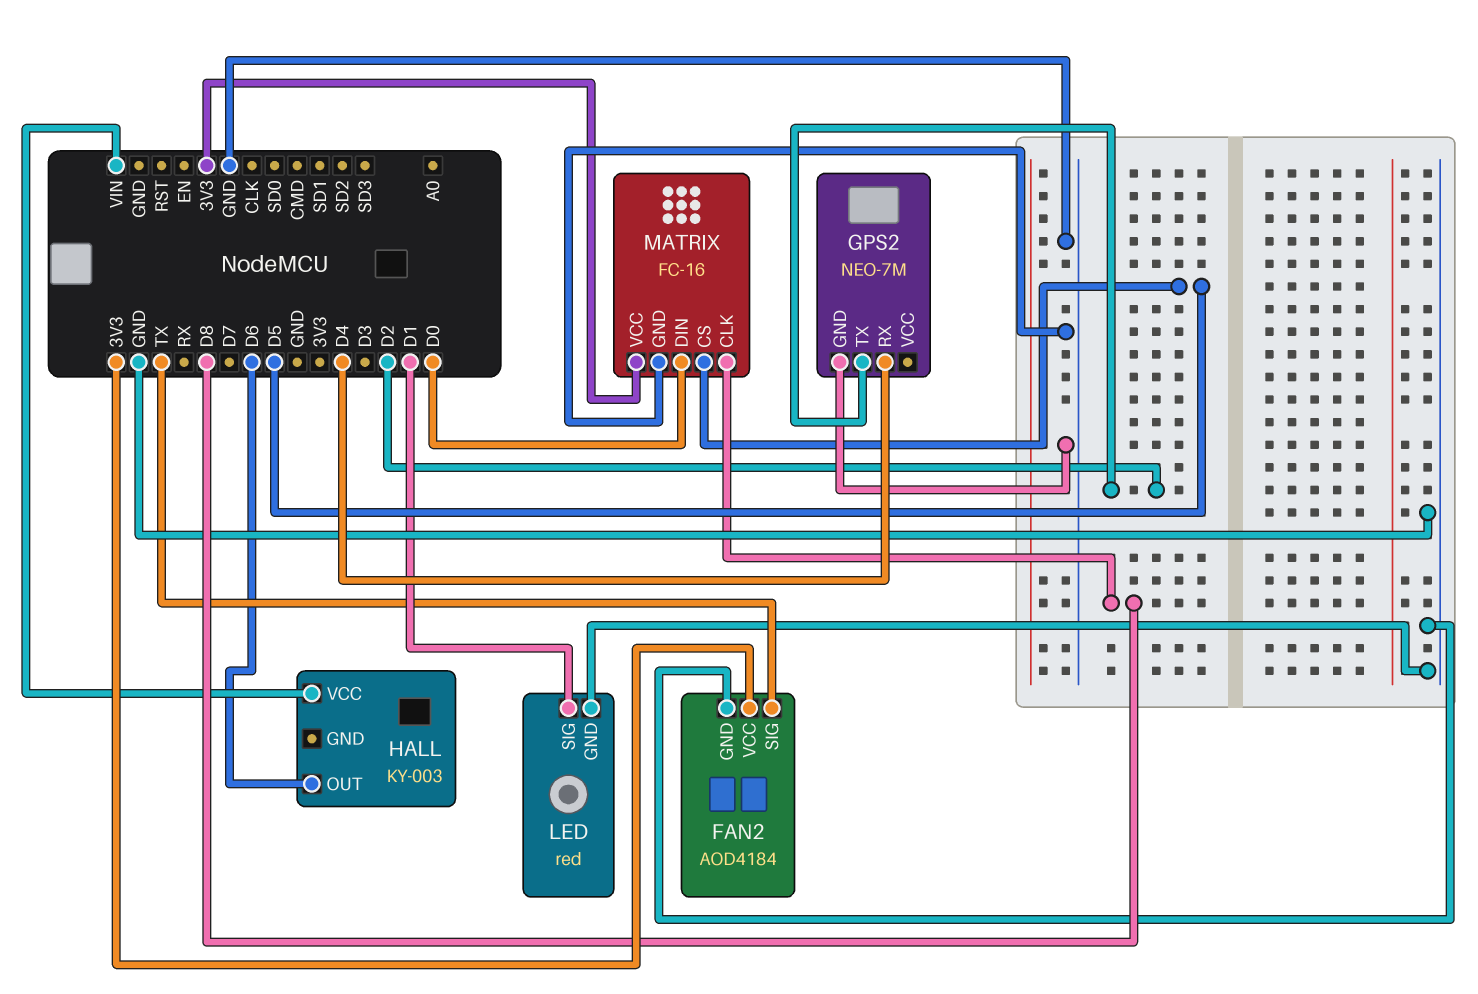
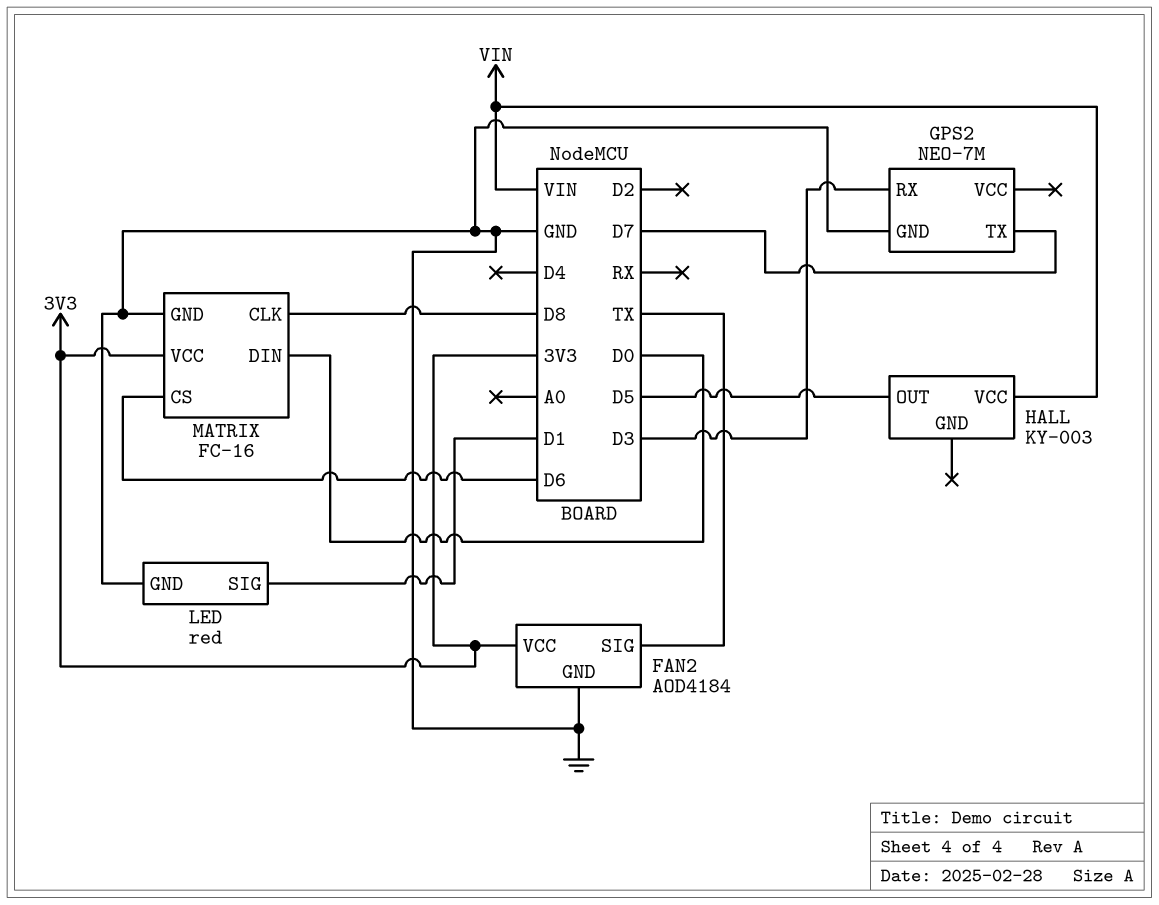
GPS2 pin RX: D4 -> D3
GPS2 pin TX: D2 -> D7
HALL pin OUT: D6 -> D5
MATRIX pin CS: D5 -> D6

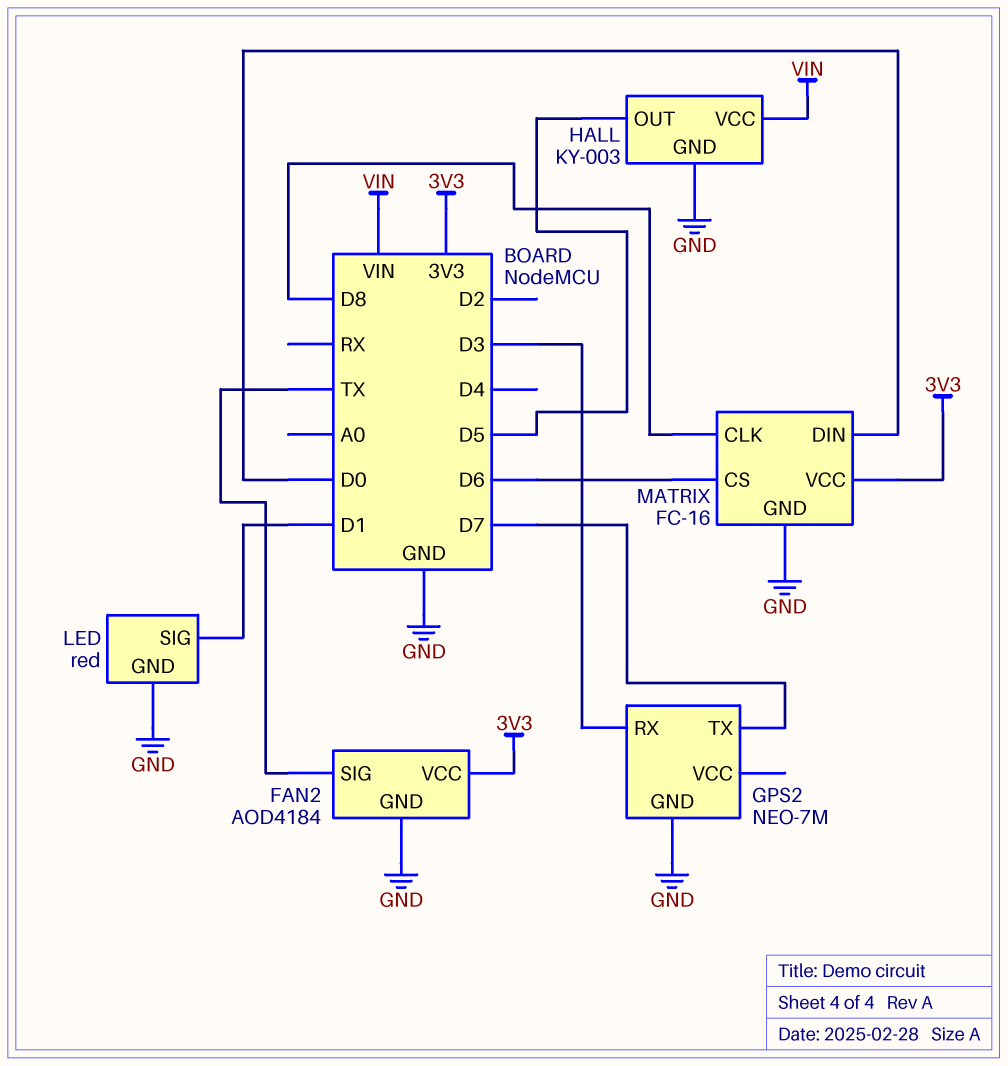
HALL pin GND: none -> GND

